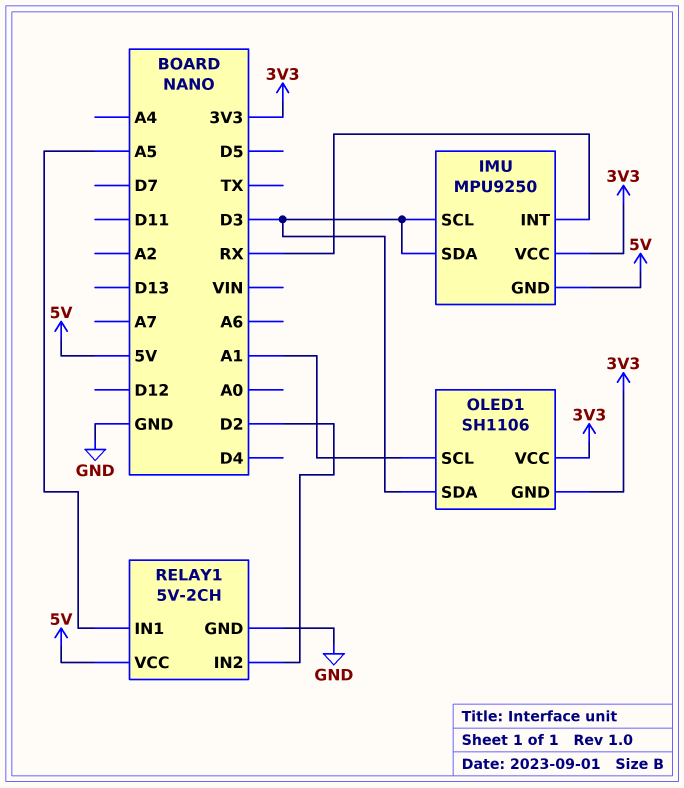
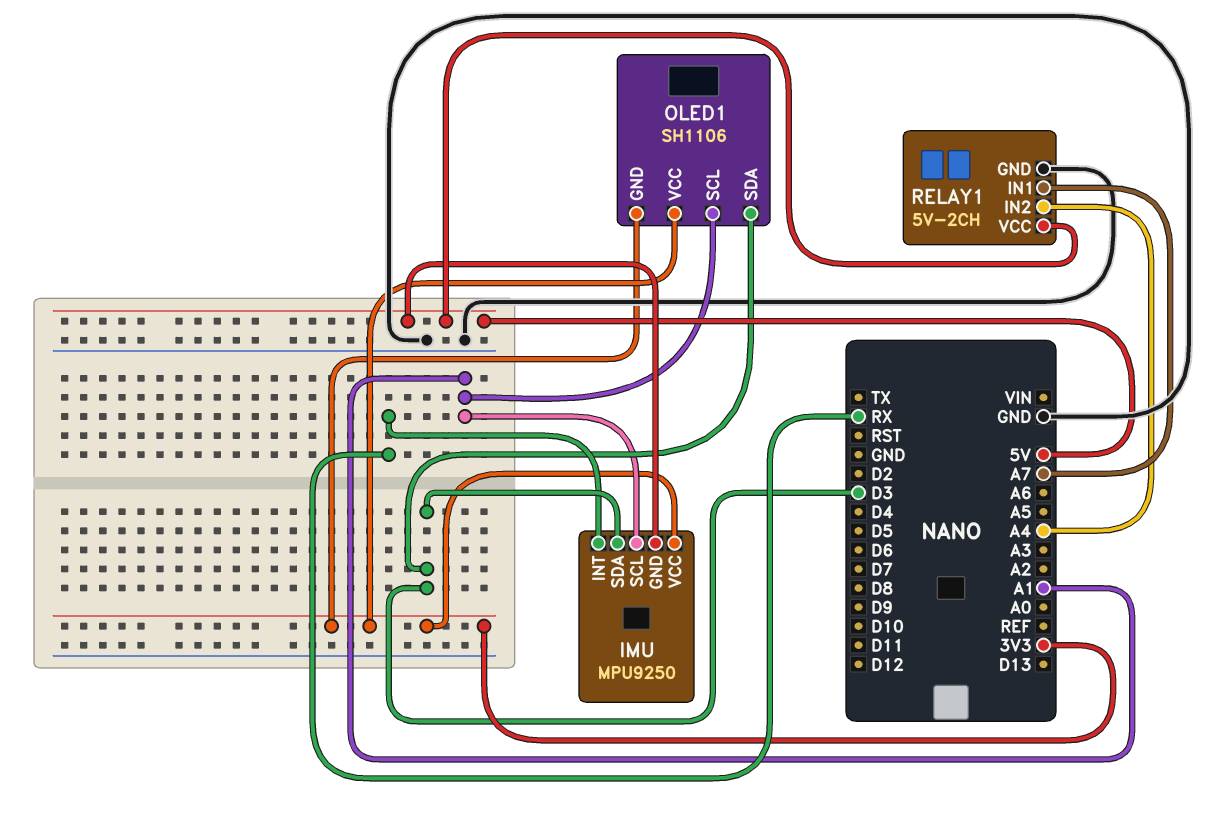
IMU pin SCL: D3 -> A1
RELAY1 pin IN1: A5 -> A7
RELAY1 pin IN2: D2 -> A4

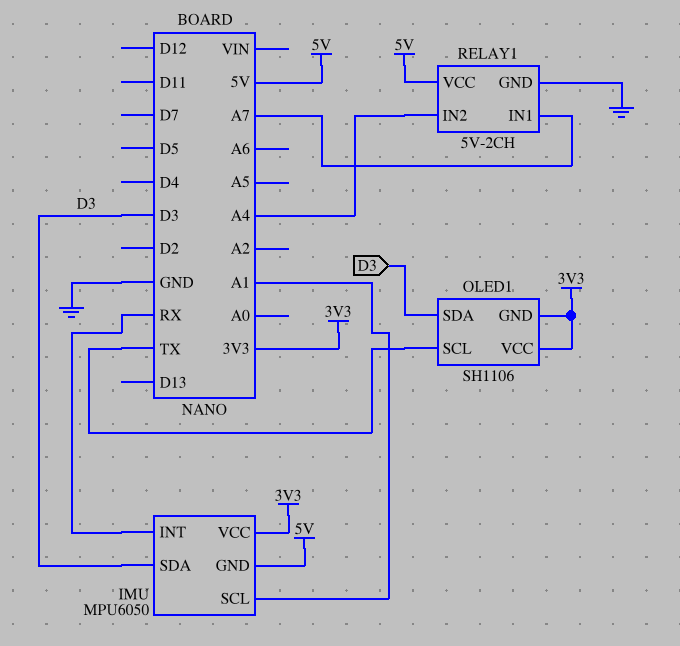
IMU: MPU9250 -> MPU6050
OLED1 pin SCL: A1 -> TX

